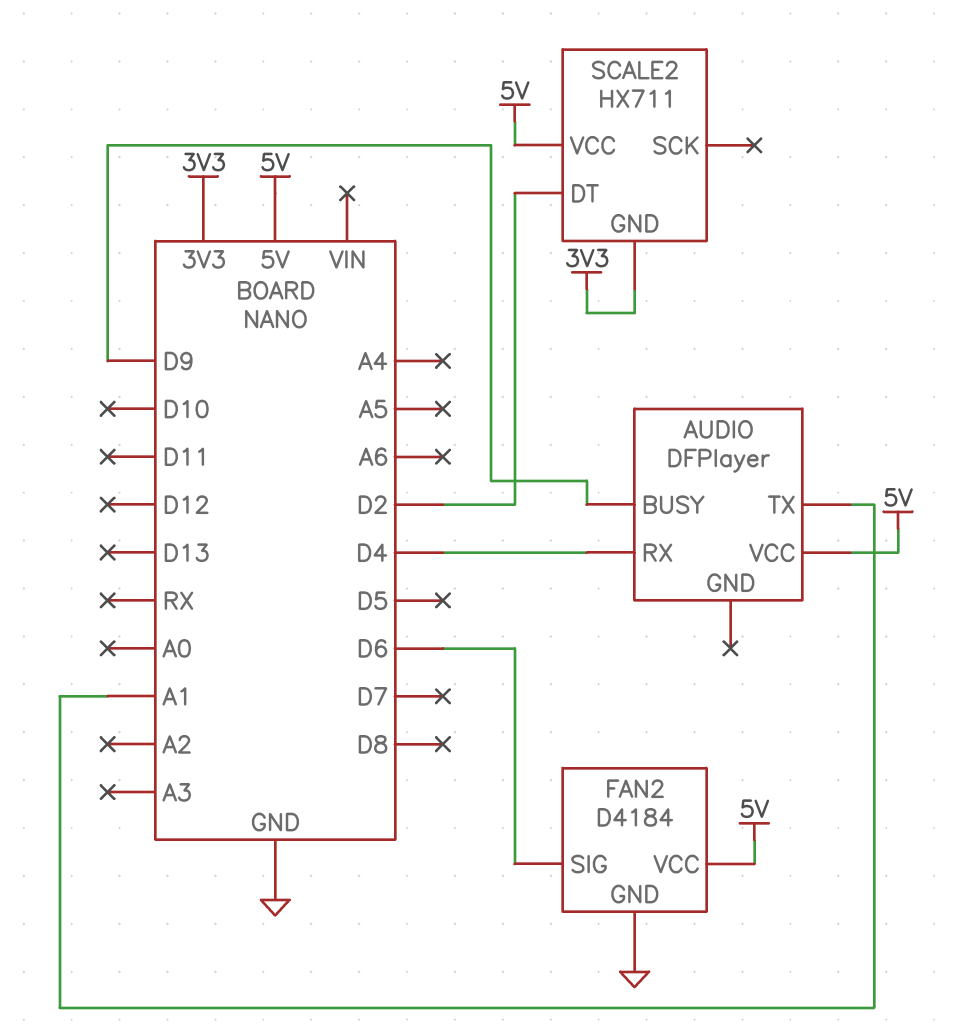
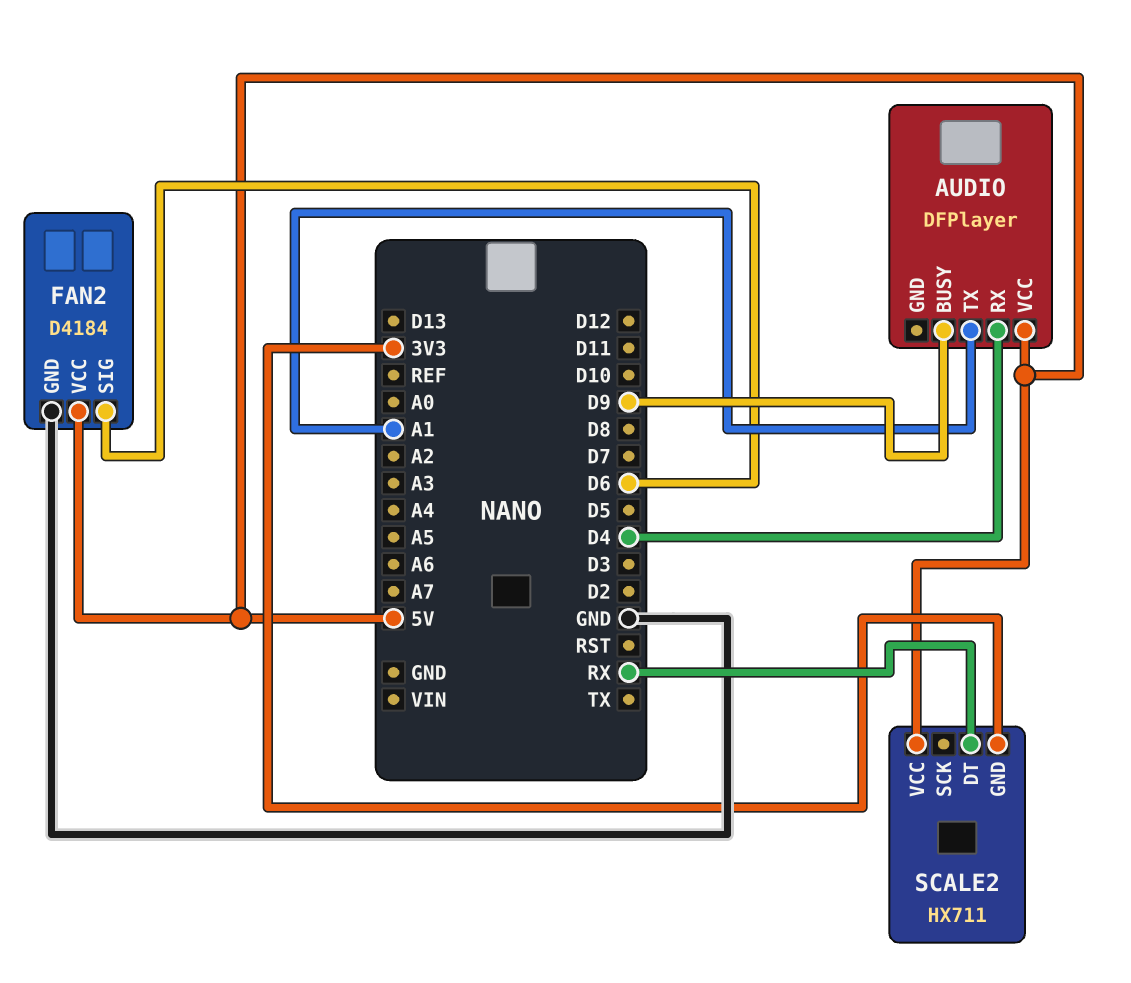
SCALE2 pin DT: D2 -> RX

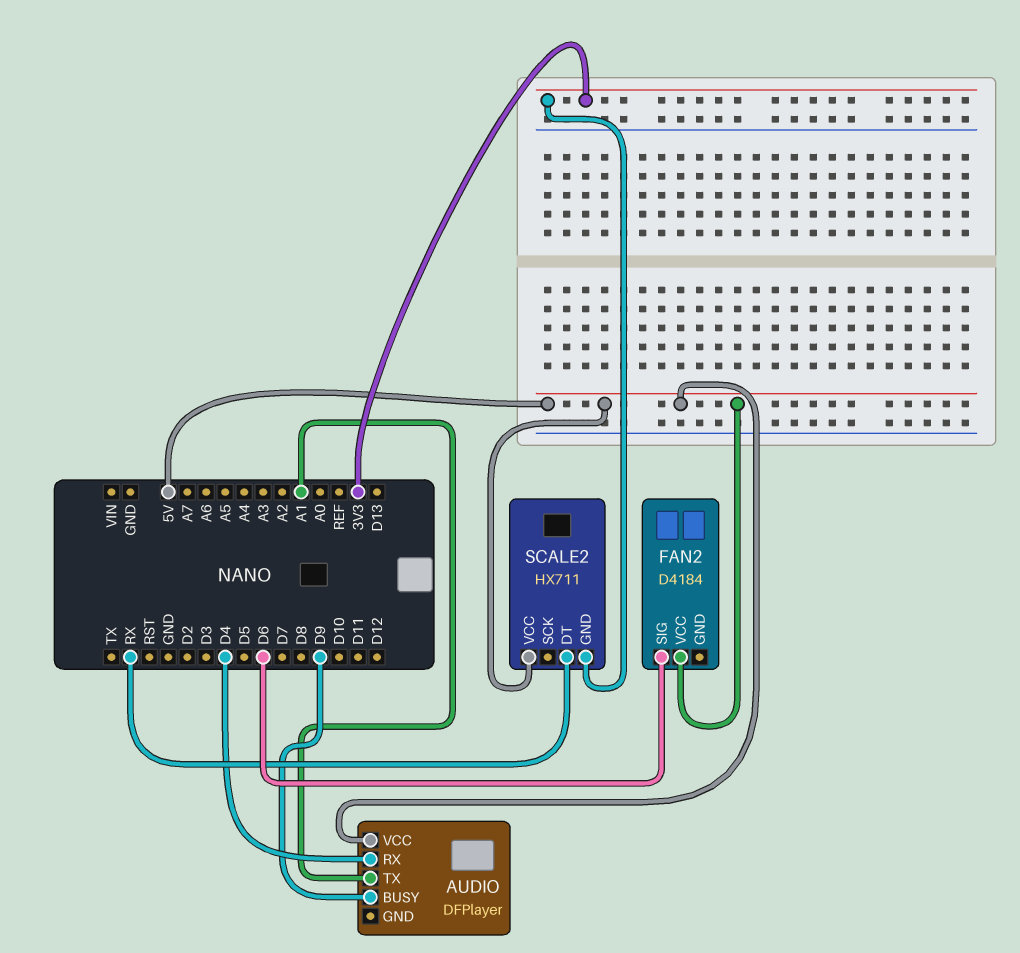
FAN2 pin GND: GND -> none

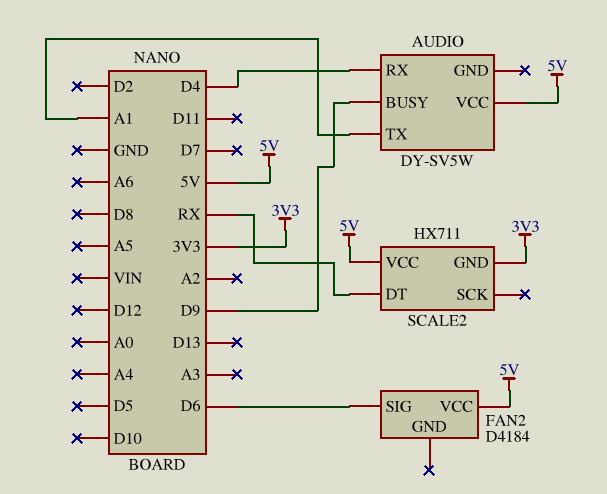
AUDIO: DFPlayer -> DY-SV5W

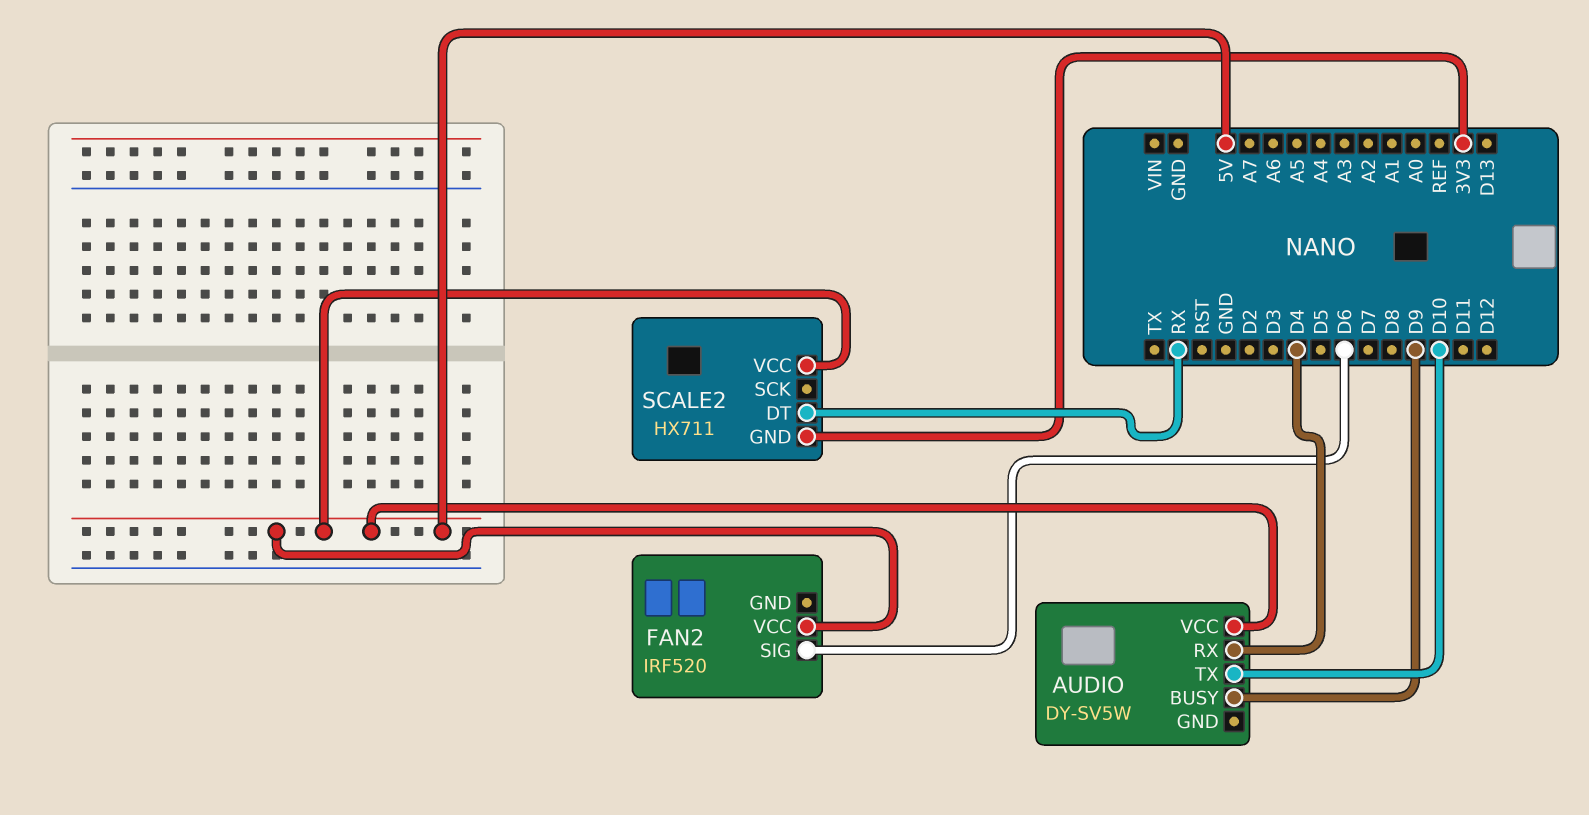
AUDIO pin TX: A1 -> D10
FAN2: D4184 -> IRF520

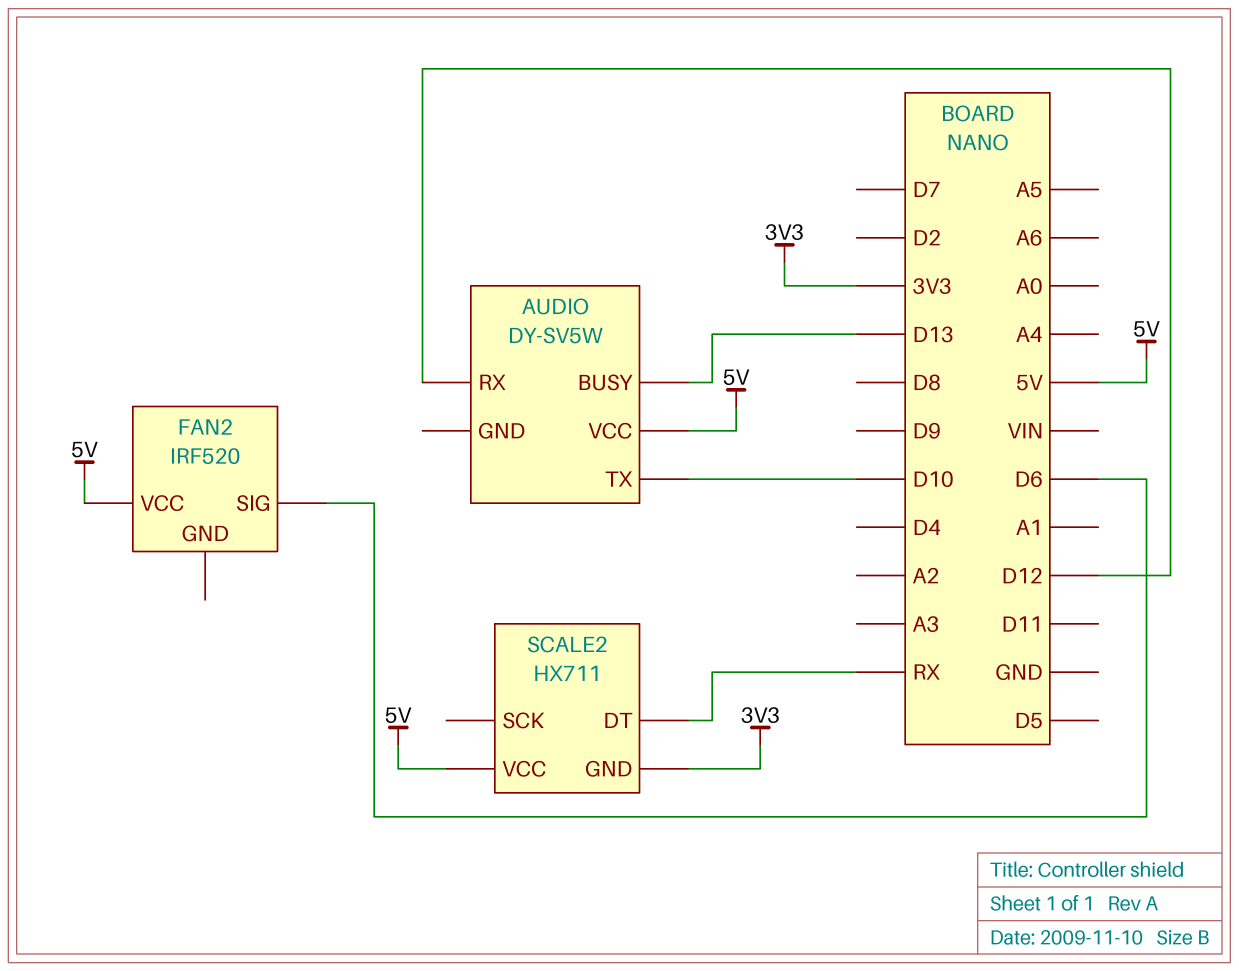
AUDIO pin BUSY: D9 -> D13
AUDIO pin RX: D4 -> D12

